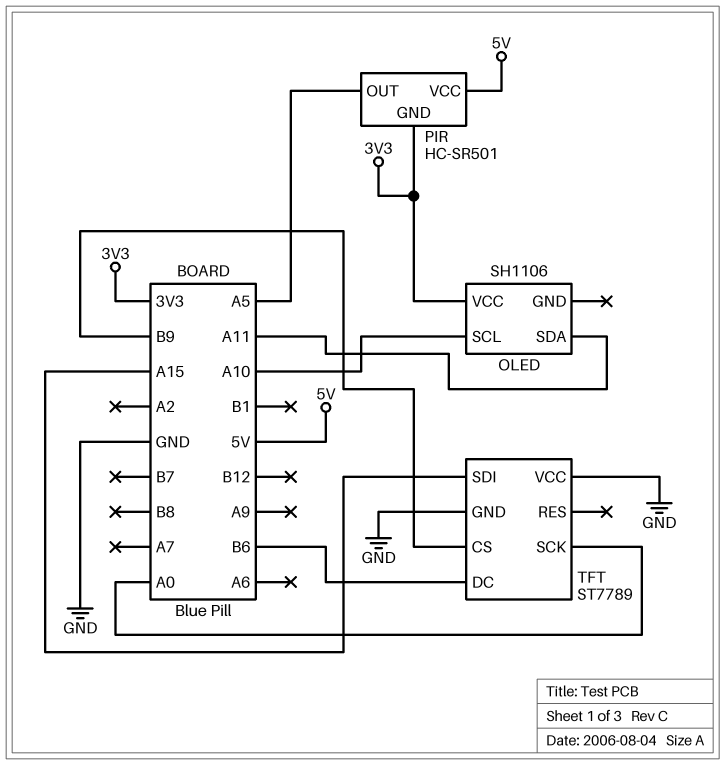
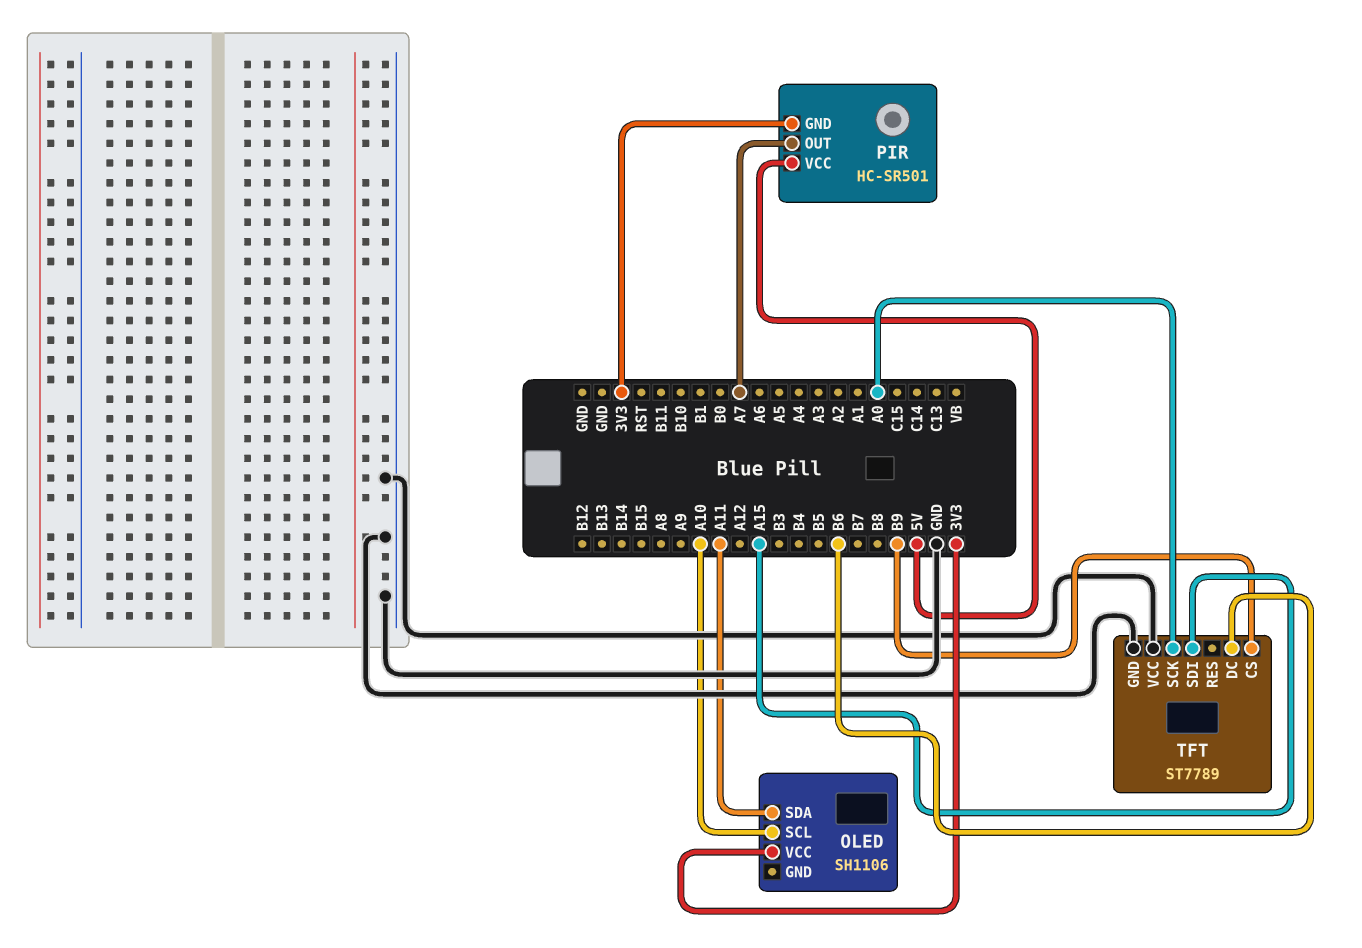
PIR pin OUT: A5 -> A7

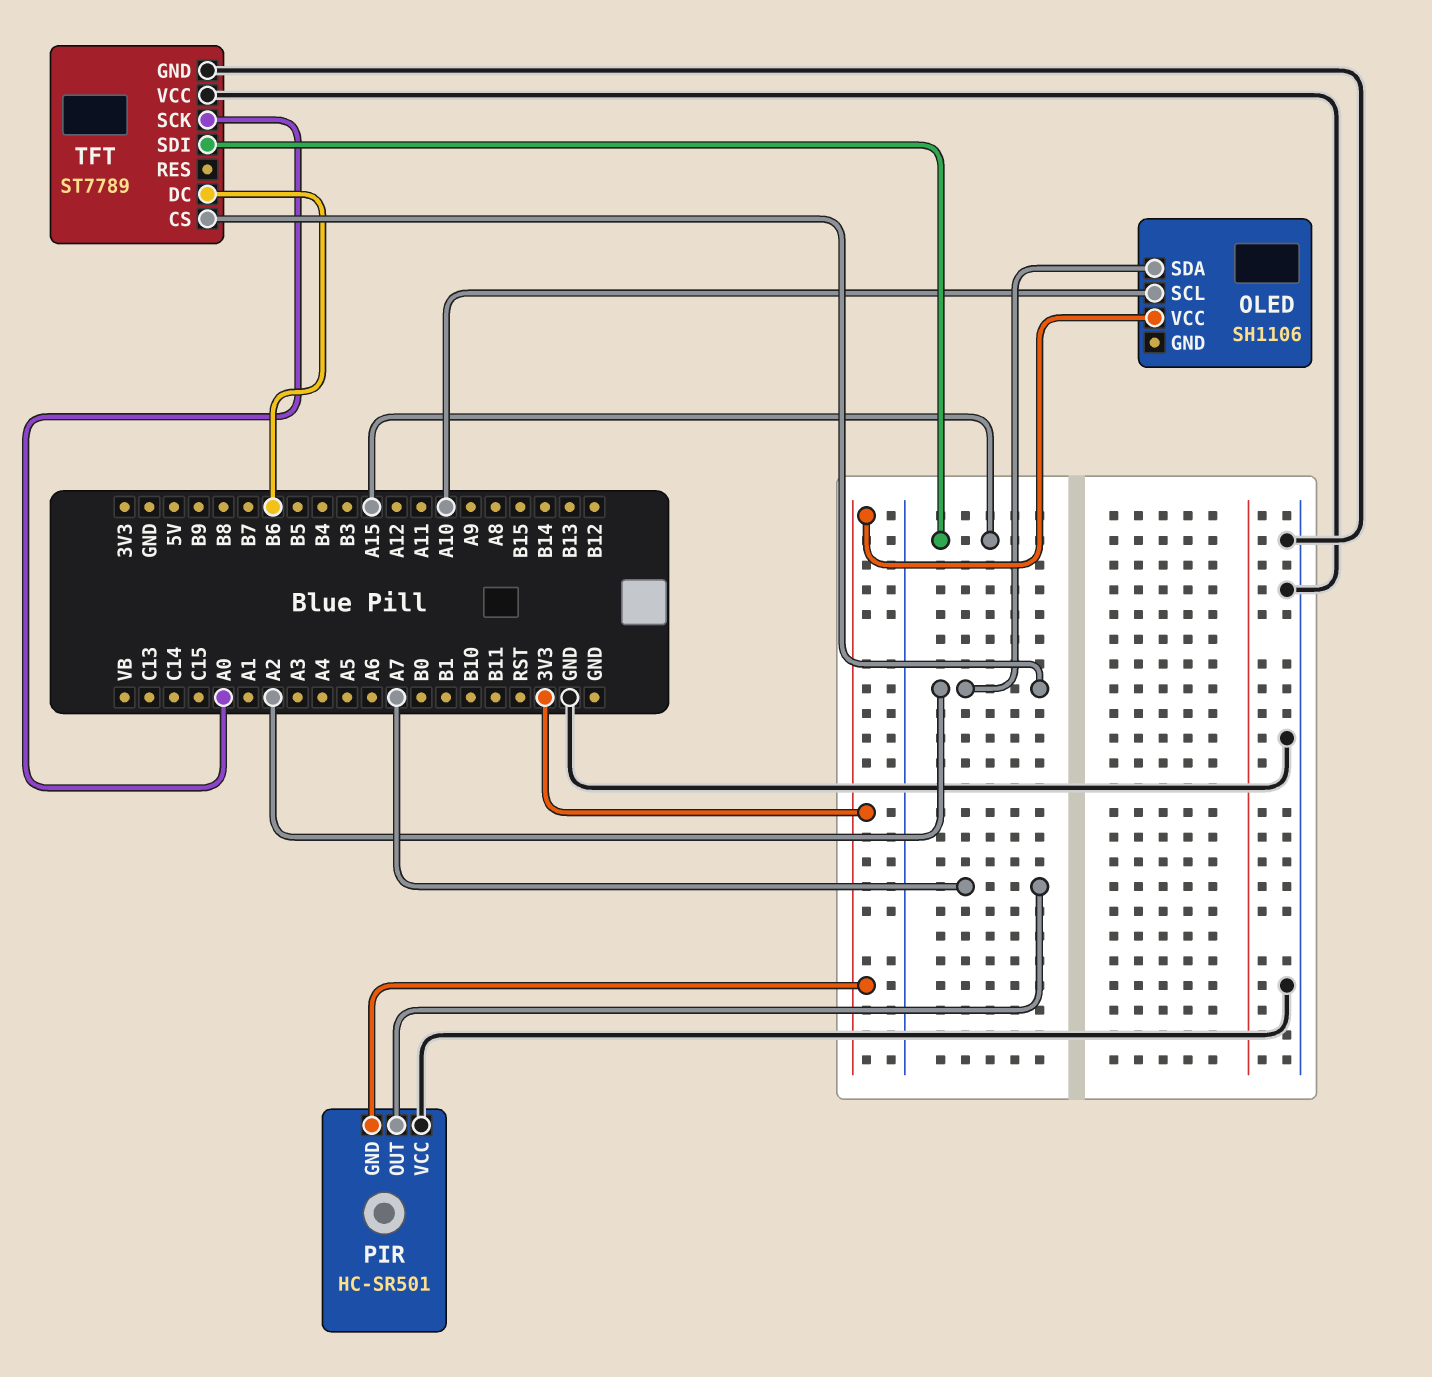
OLED pin SDA: A11 -> A2
PIR pin VCC: 5V -> GND
TFT pin CS: B9 -> A2

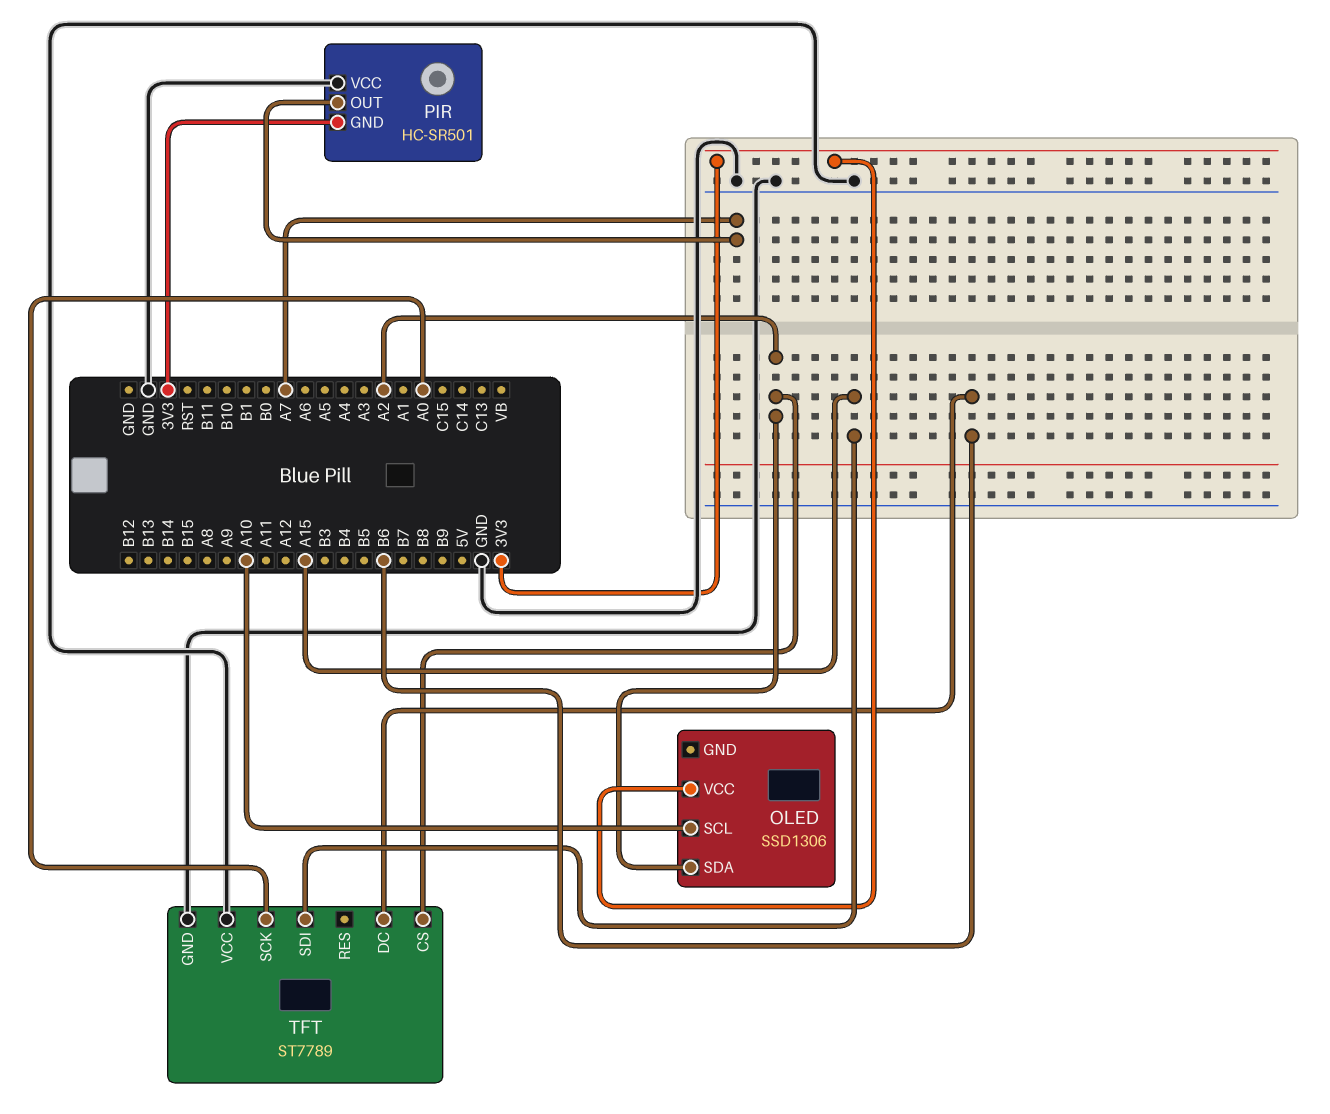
OLED: SH1106 -> SSD1306

